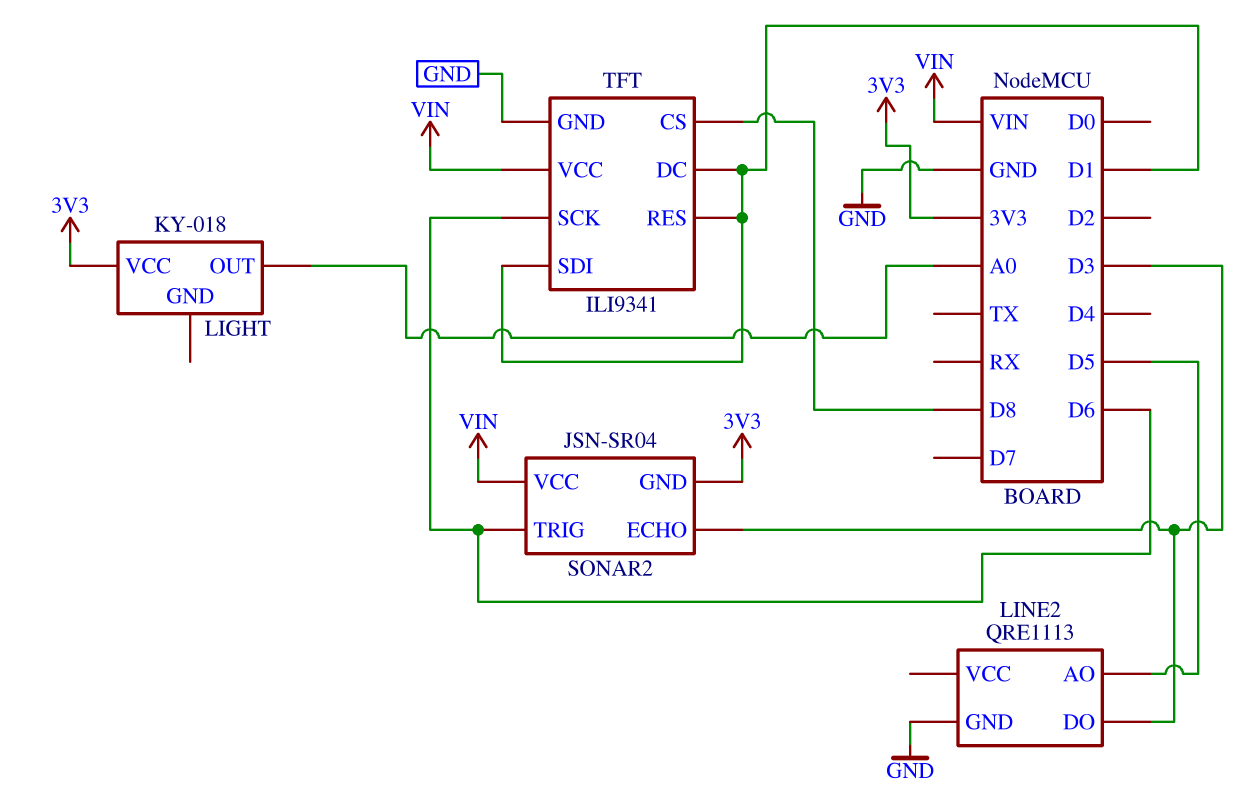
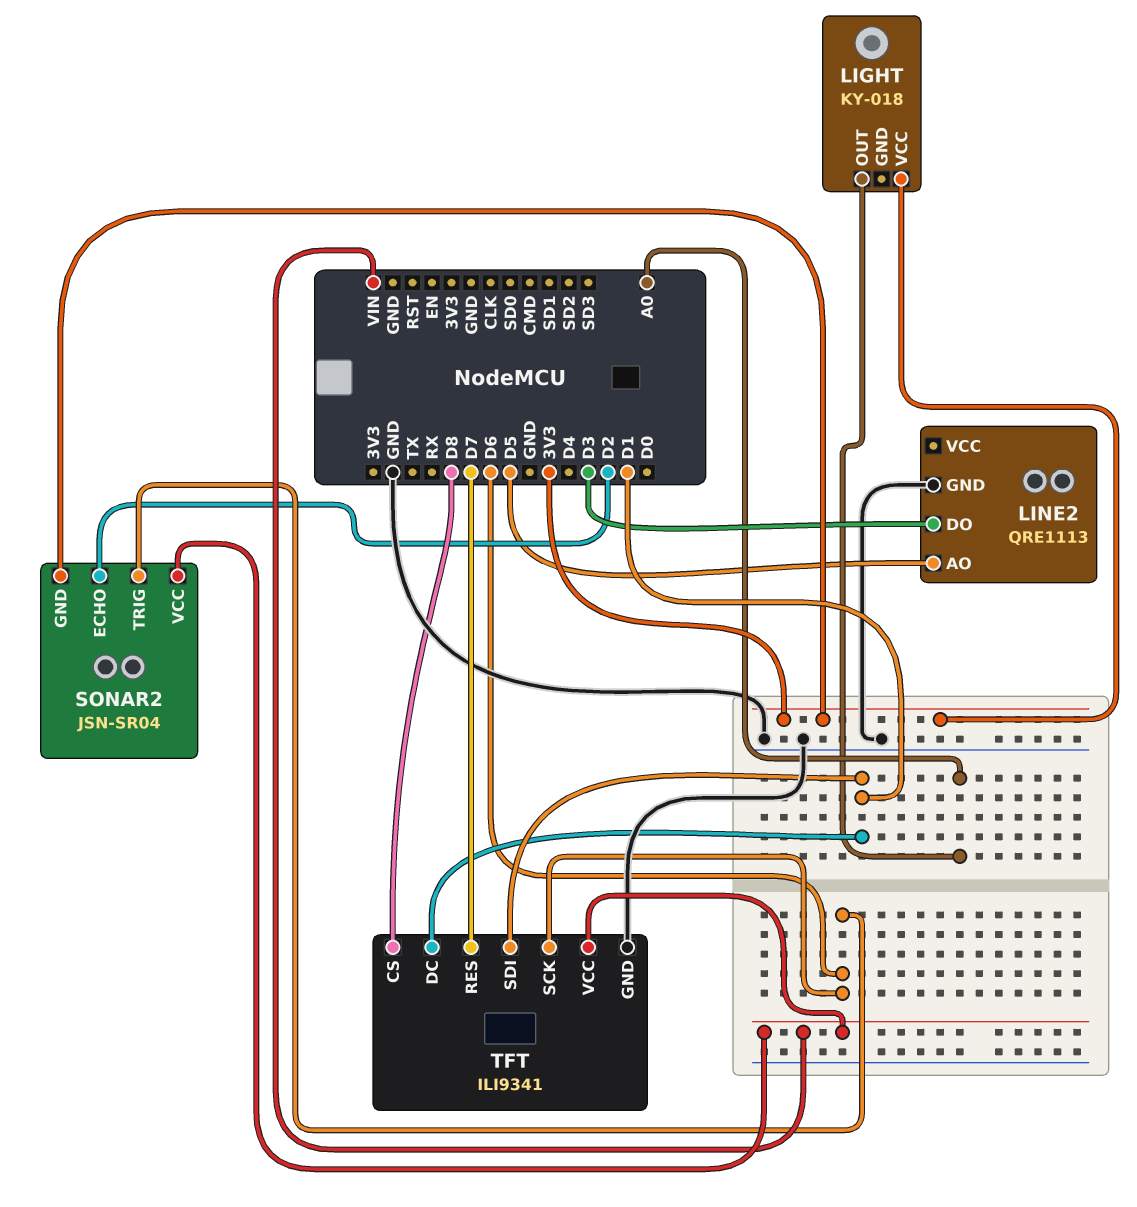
SONAR2 pin ECHO: D3 -> D2
TFT pin RES: D1 -> D7

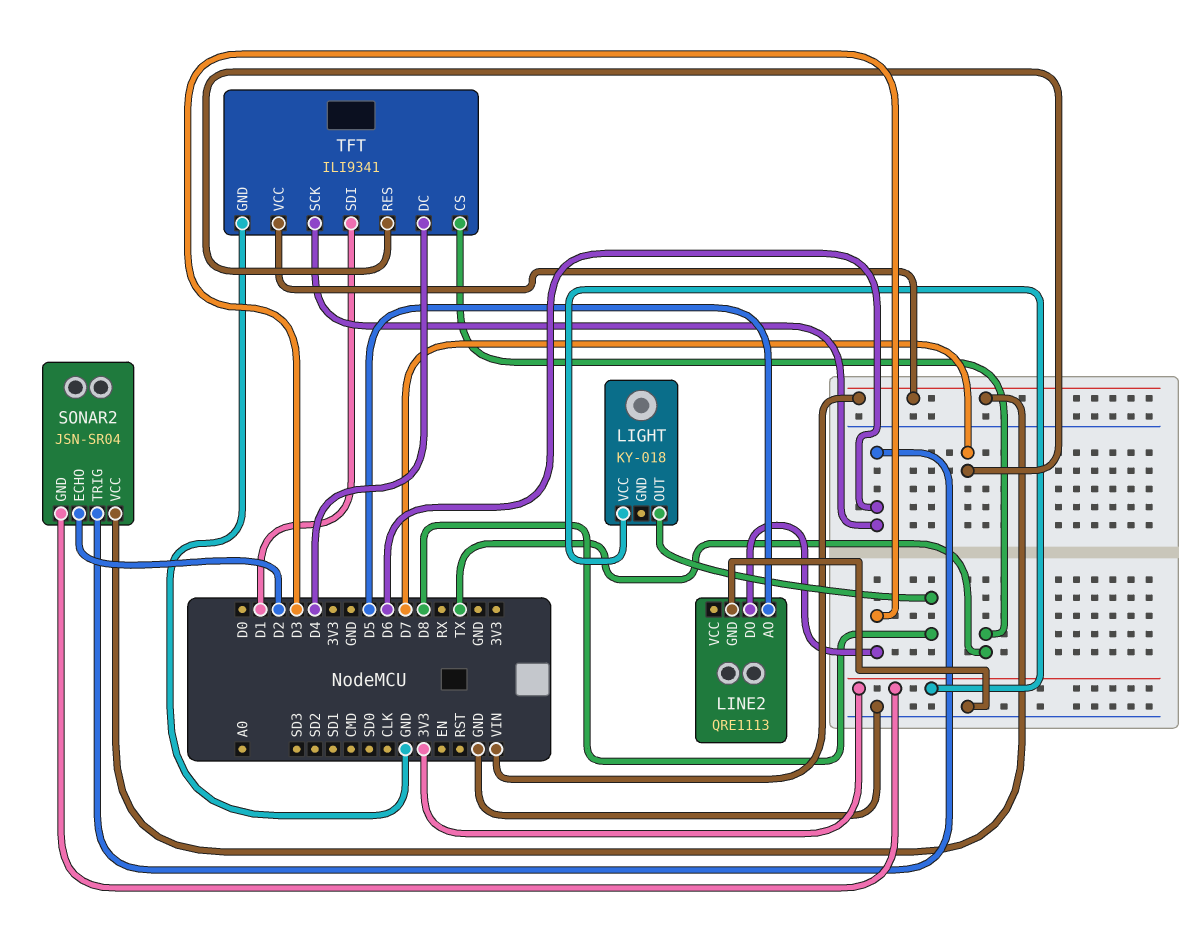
LIGHT pin OUT: A0 -> D8
TFT pin CS: D8 -> TX
TFT pin DC: D1 -> D4

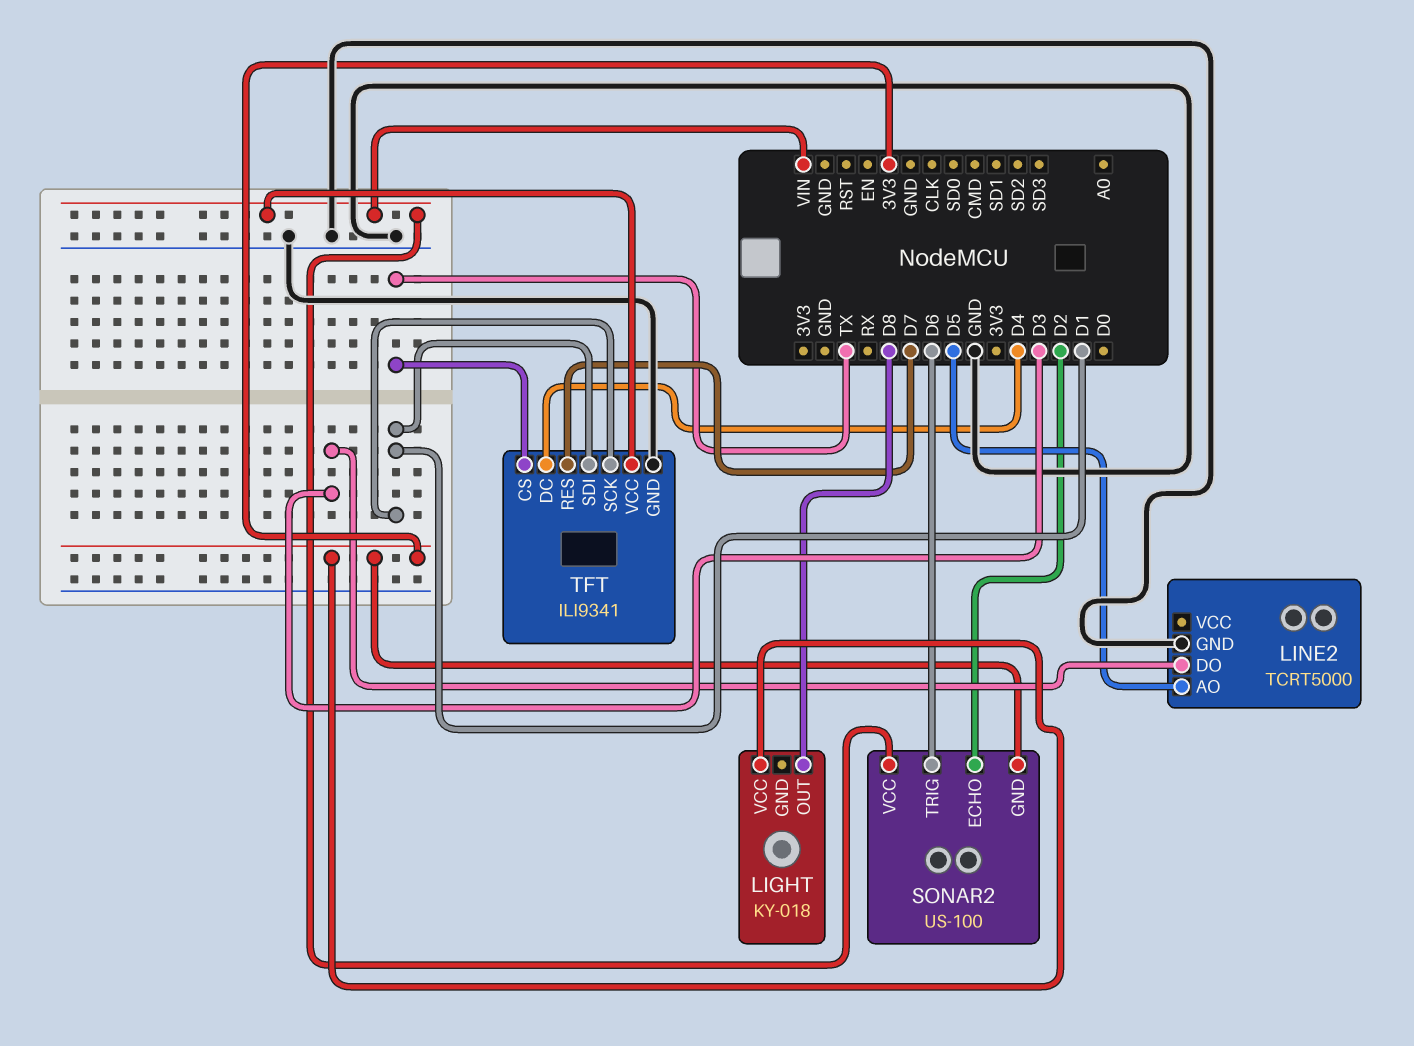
LINE2: QRE1113 -> TCRT5000
SONAR2: JSN-SR04 -> US-100
TFT pin SCK: D6 -> D1

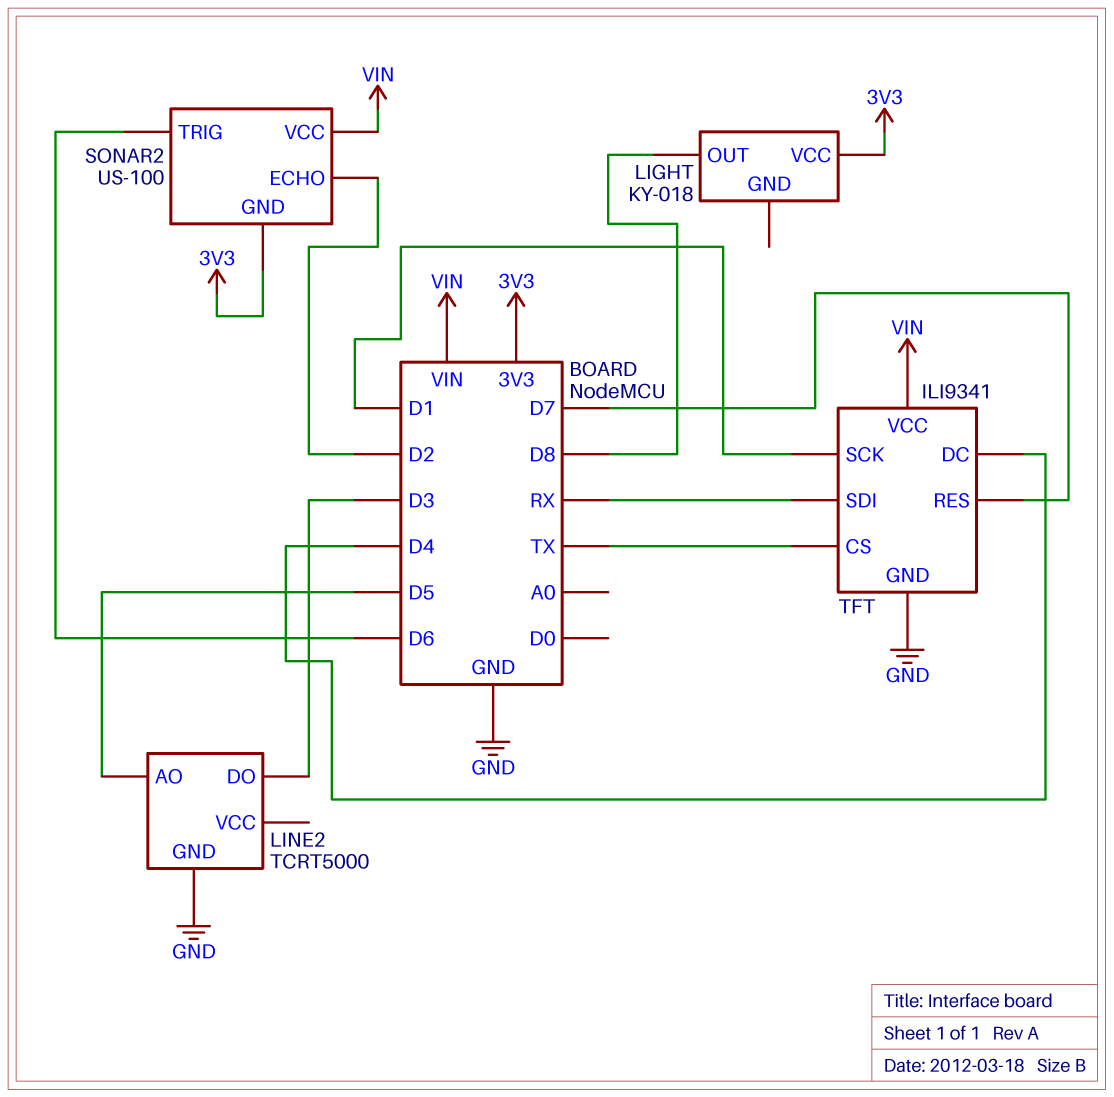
TFT pin SDI: D1 -> RX

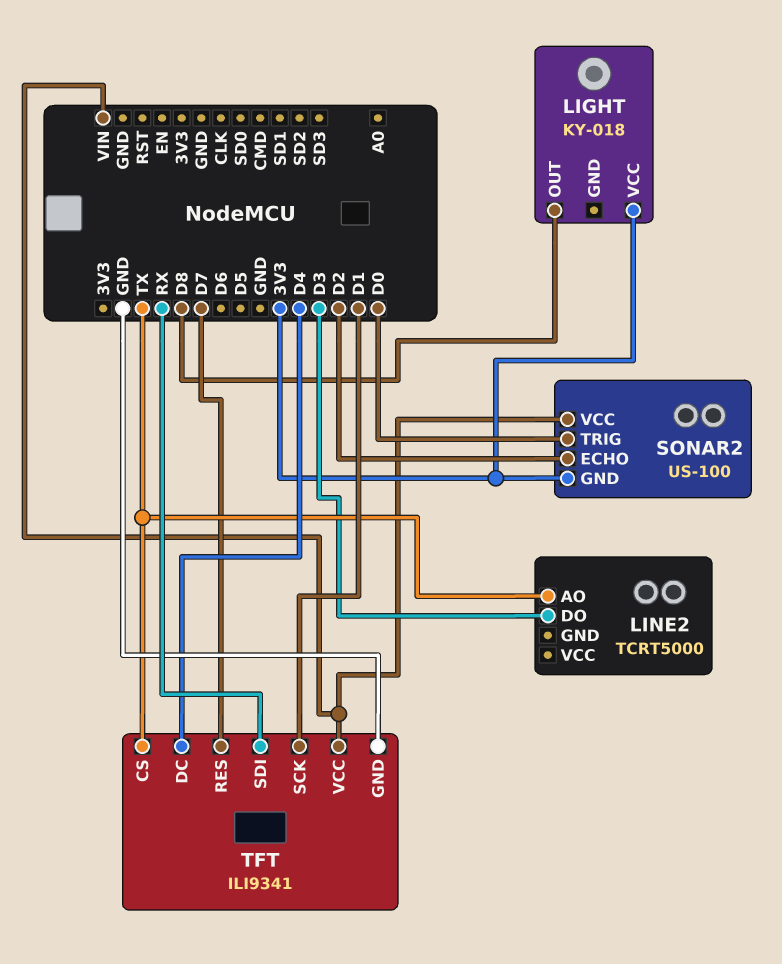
LINE2 pin AO: D5 -> TX
LINE2 pin GND: GND -> none
SONAR2 pin TRIG: D6 -> D0

